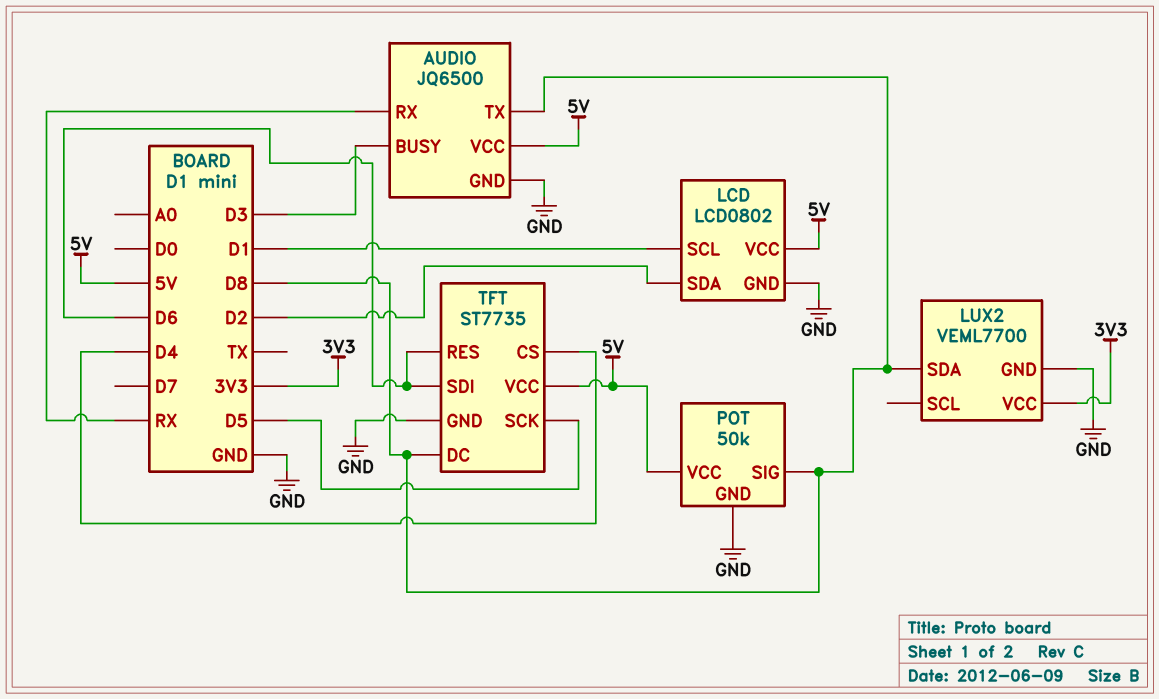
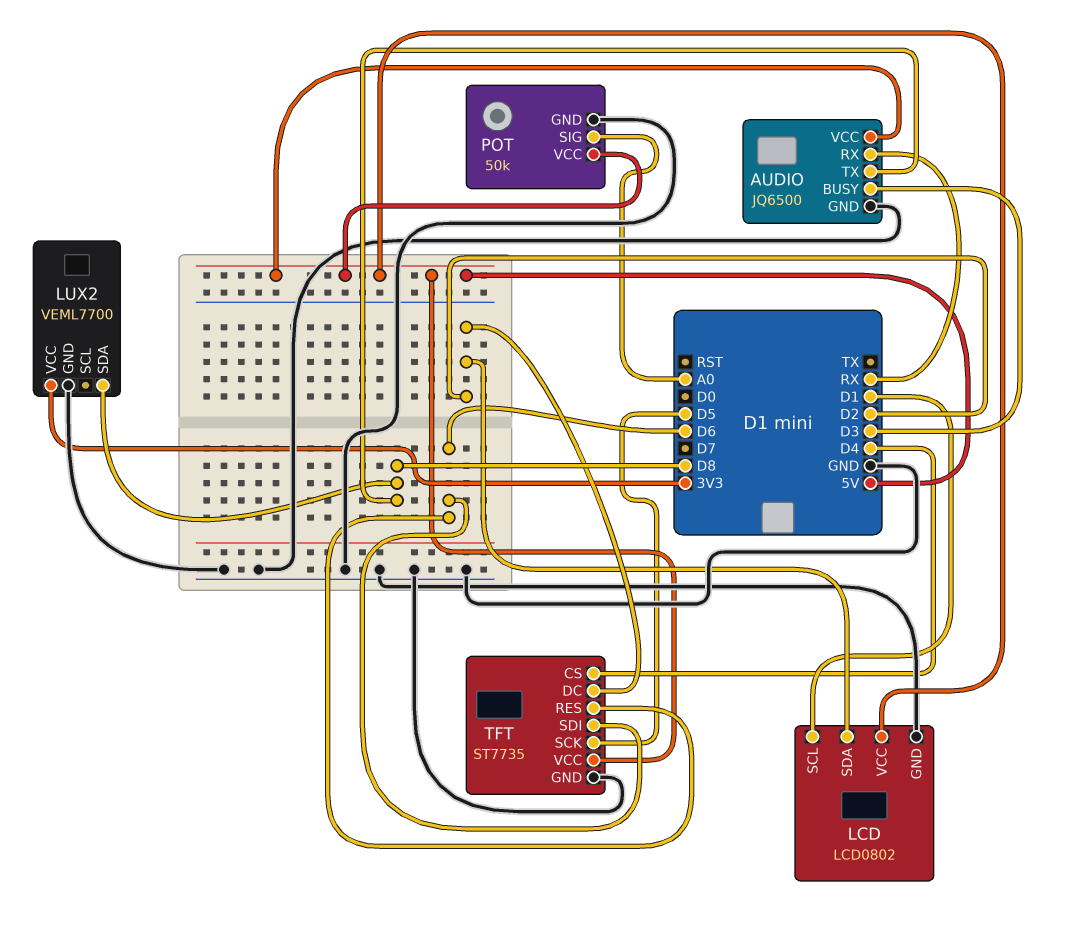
POT pin SIG: D8 -> A0
TFT pin DC: D8 -> D2

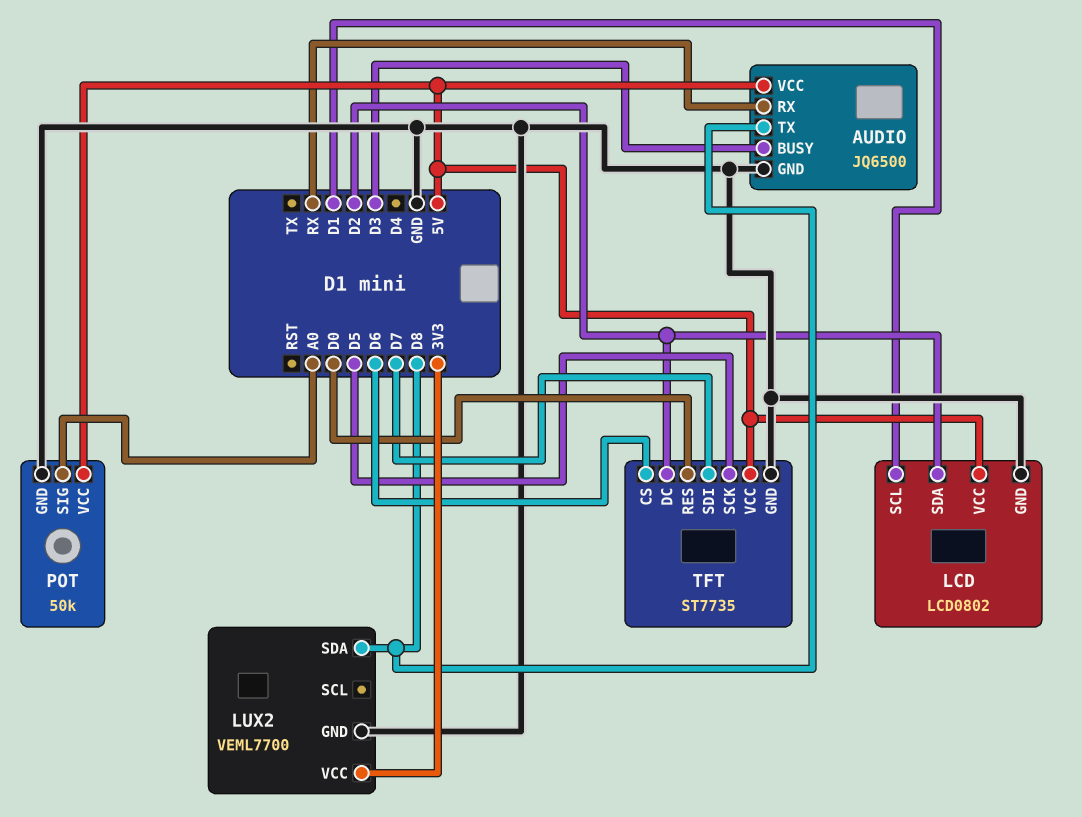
TFT pin CS: D4 -> D6
TFT pin RES: D6 -> D0
TFT pin SDI: D6 -> D7

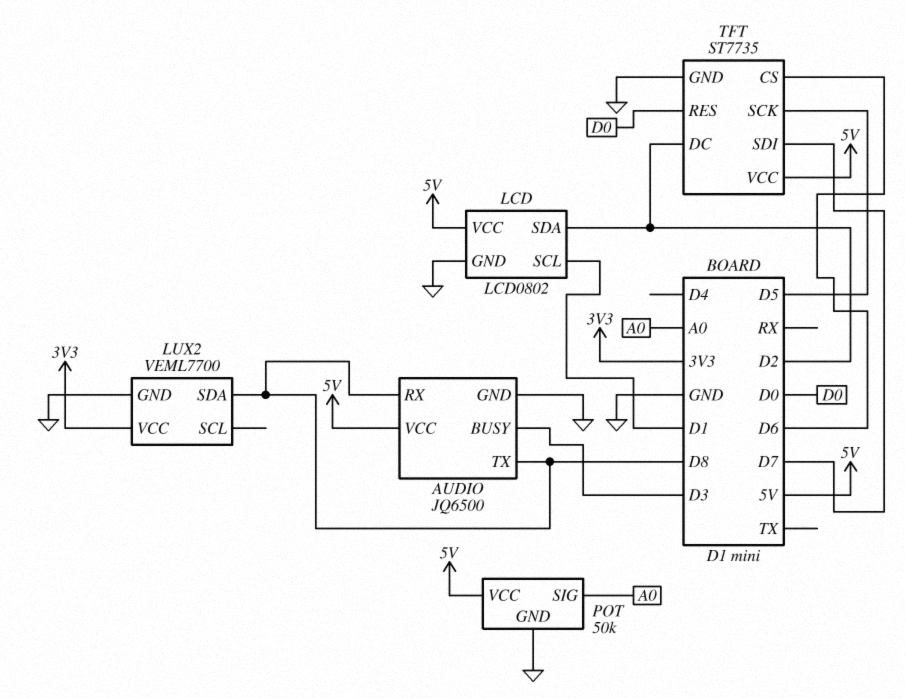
AUDIO pin RX: RX -> D8

